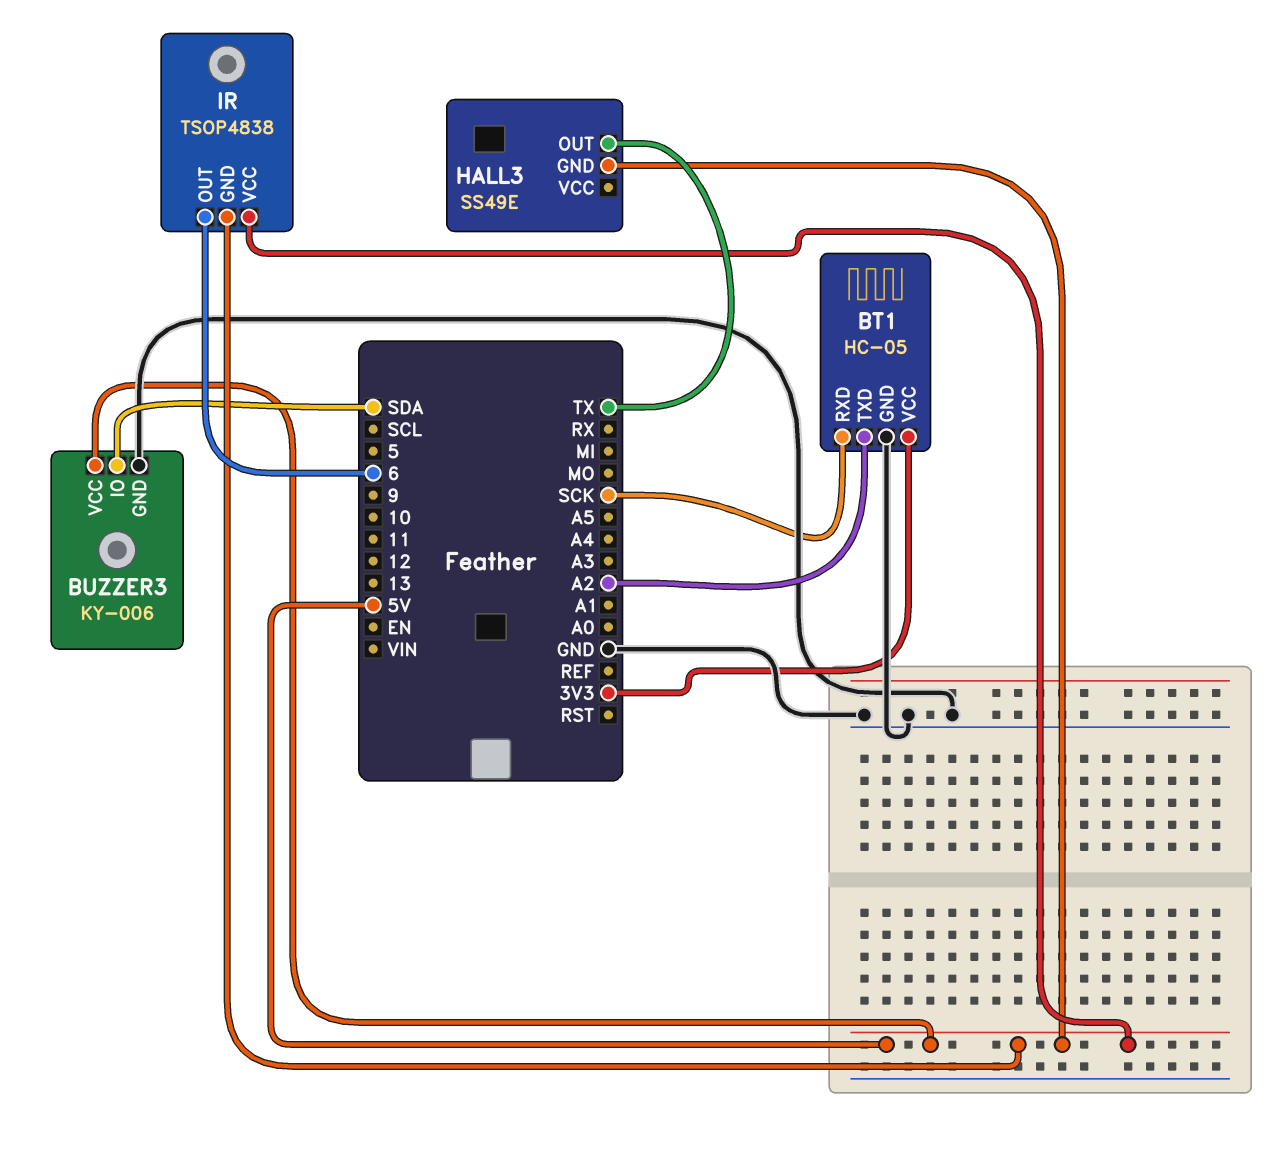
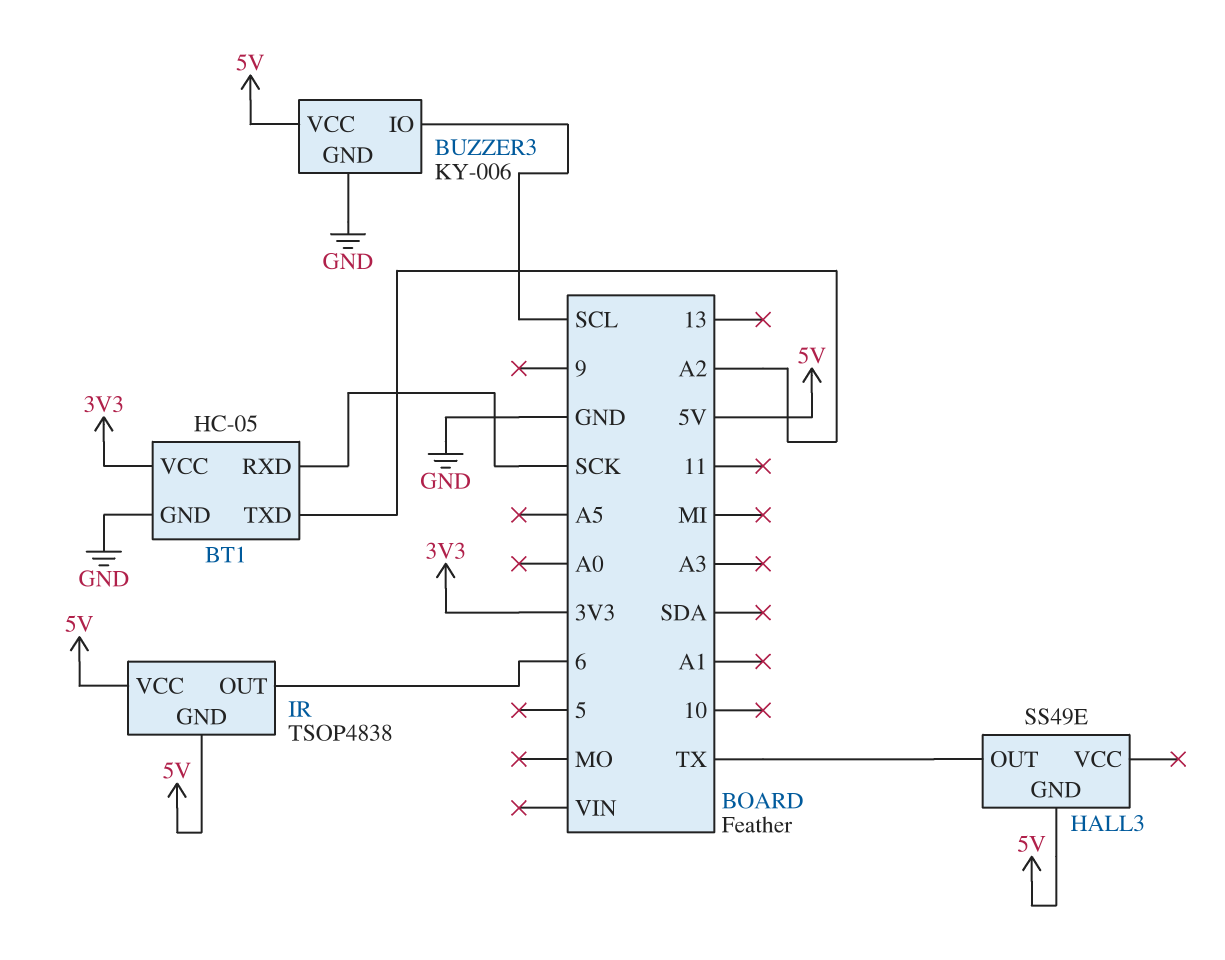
BUZZER3 pin IO: SDA -> SCL

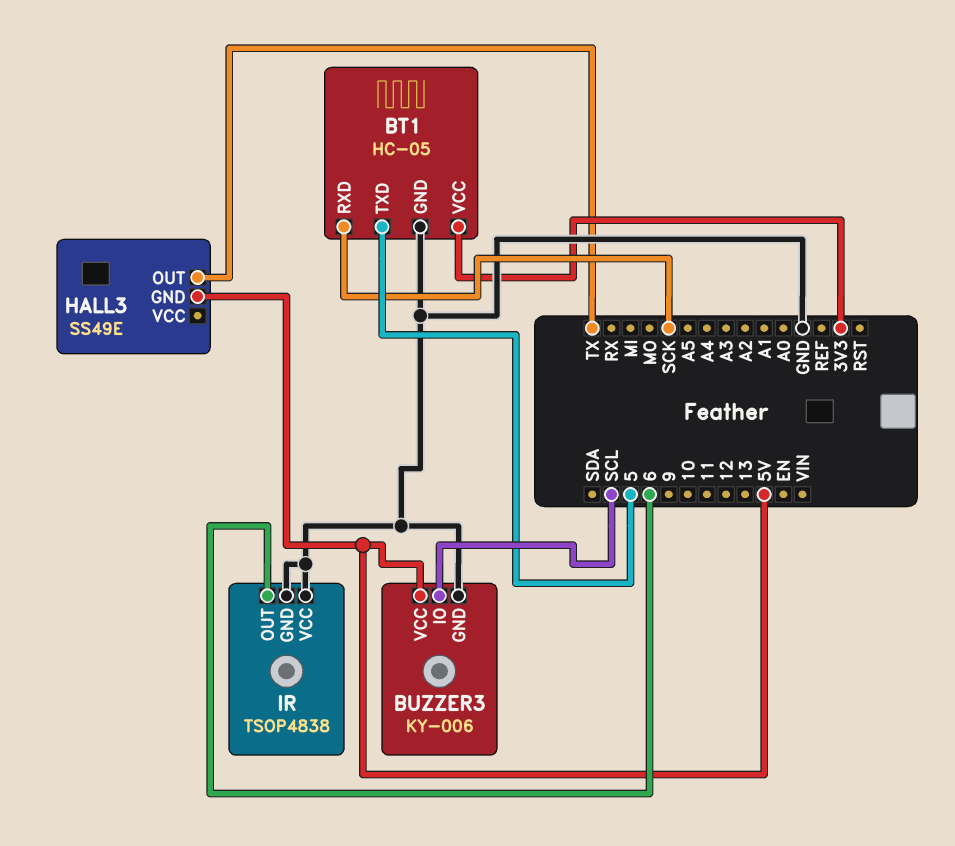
BT1 pin TXD: A2 -> 5
IR pin GND: 5V -> GND
IR pin VCC: 5V -> GND

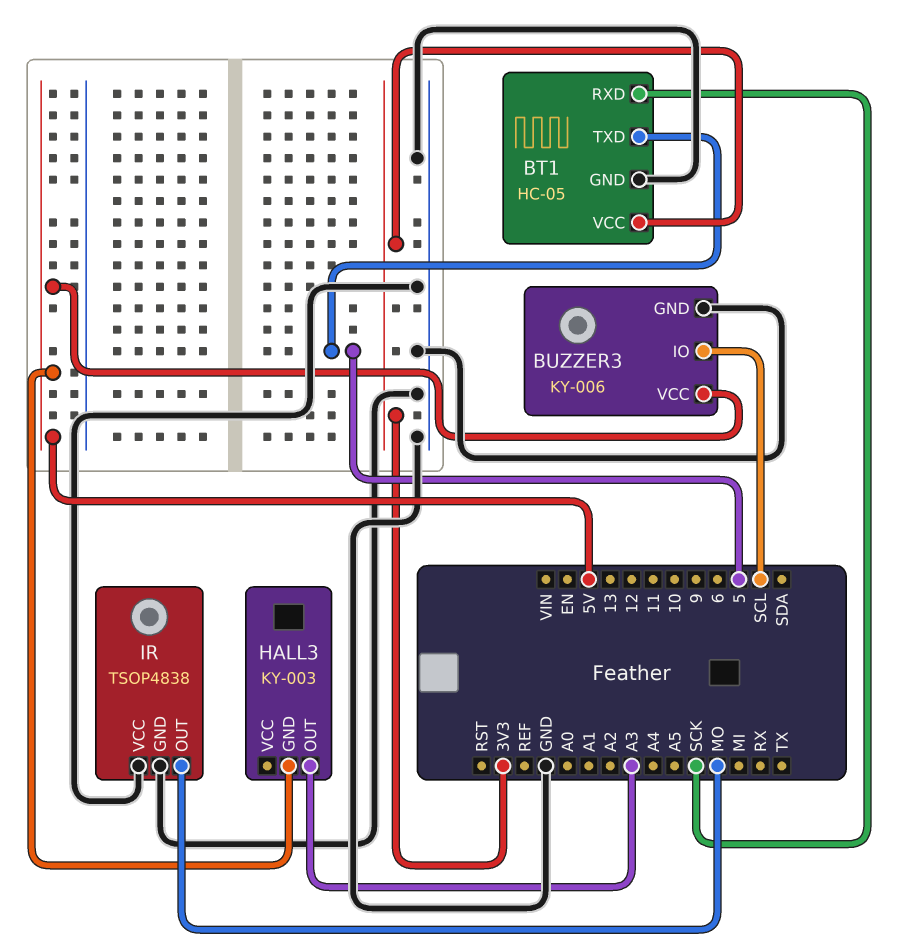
HALL3: SS49E -> KY-003
HALL3 pin OUT: TX -> A3
IR pin OUT: 6 -> MO

